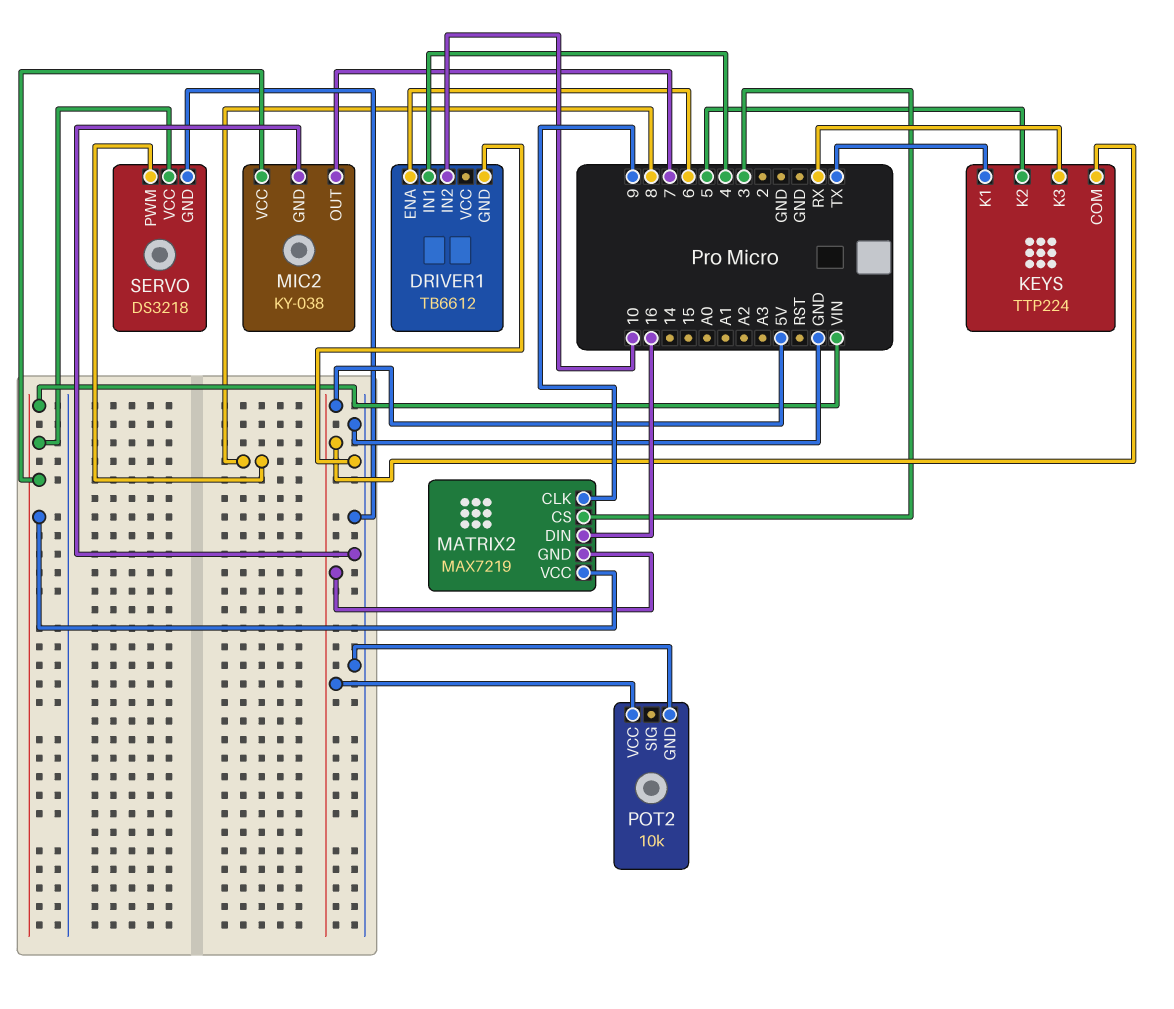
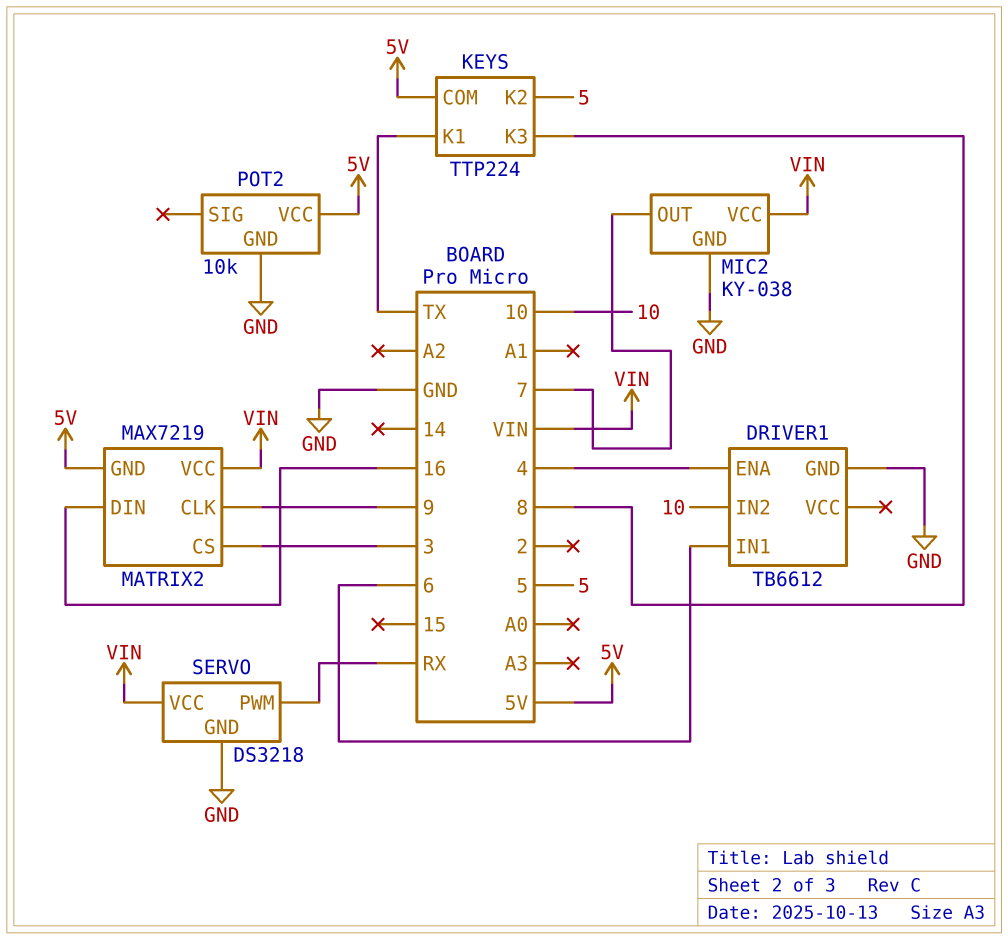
DRIVER1 pin ENA: 6 -> 4
DRIVER1 pin IN1: 4 -> 6
KEYS pin K3: RX -> 8
SERVO pin PWM: 8 -> RX

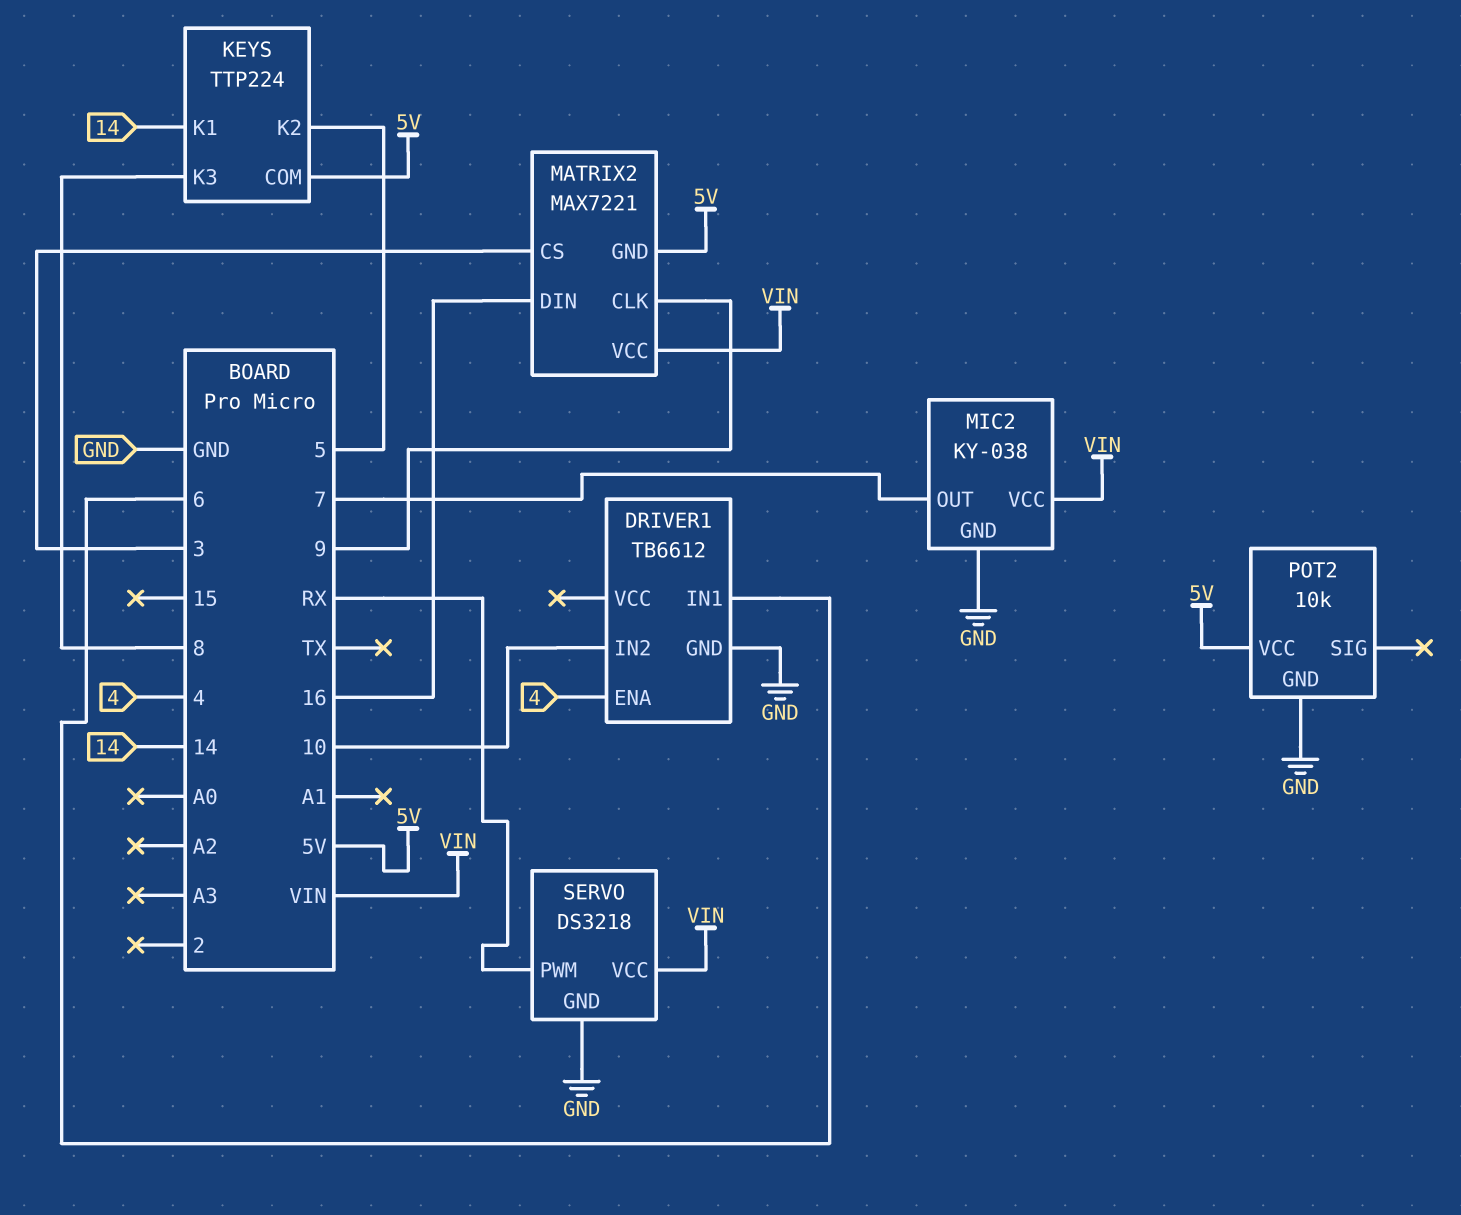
KEYS pin K1: TX -> 14
MATRIX2: MAX7219 -> MAX7221

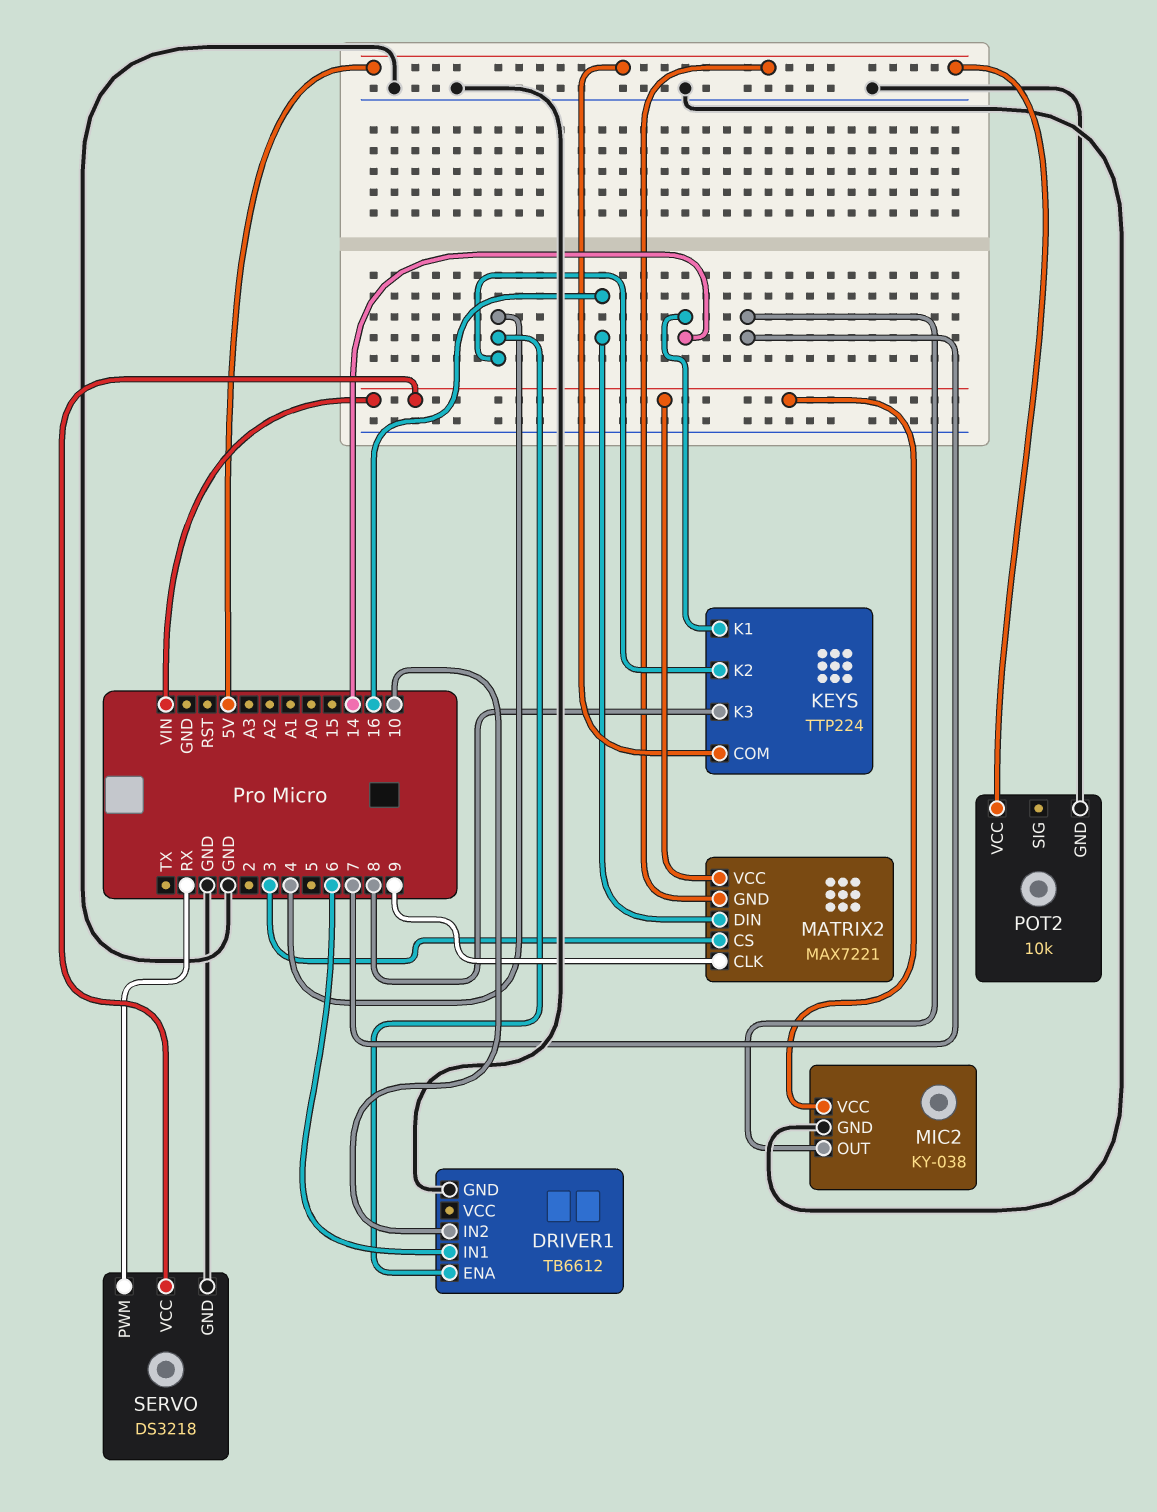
KEYS pin K2: 5 -> 4

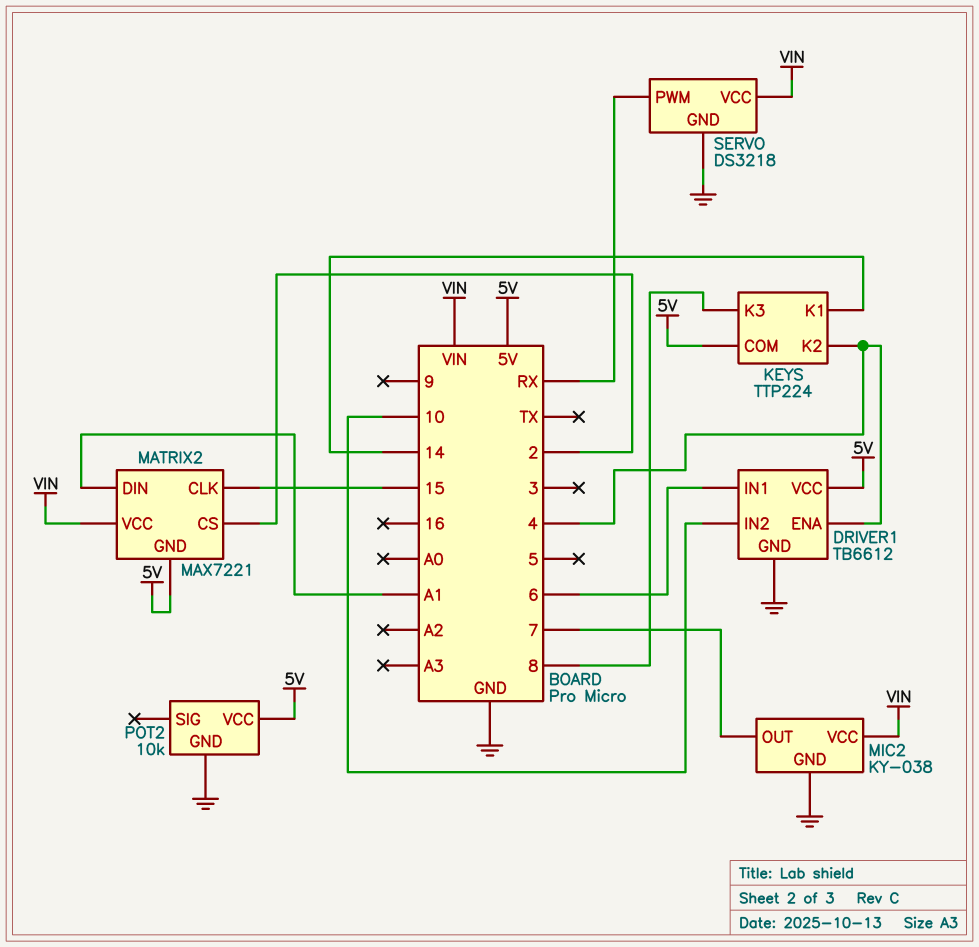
DRIVER1 pin VCC: none -> 5V
MATRIX2 pin CLK: 9 -> 15
MATRIX2 pin CS: 3 -> 2
MATRIX2 pin DIN: 16 -> A1

